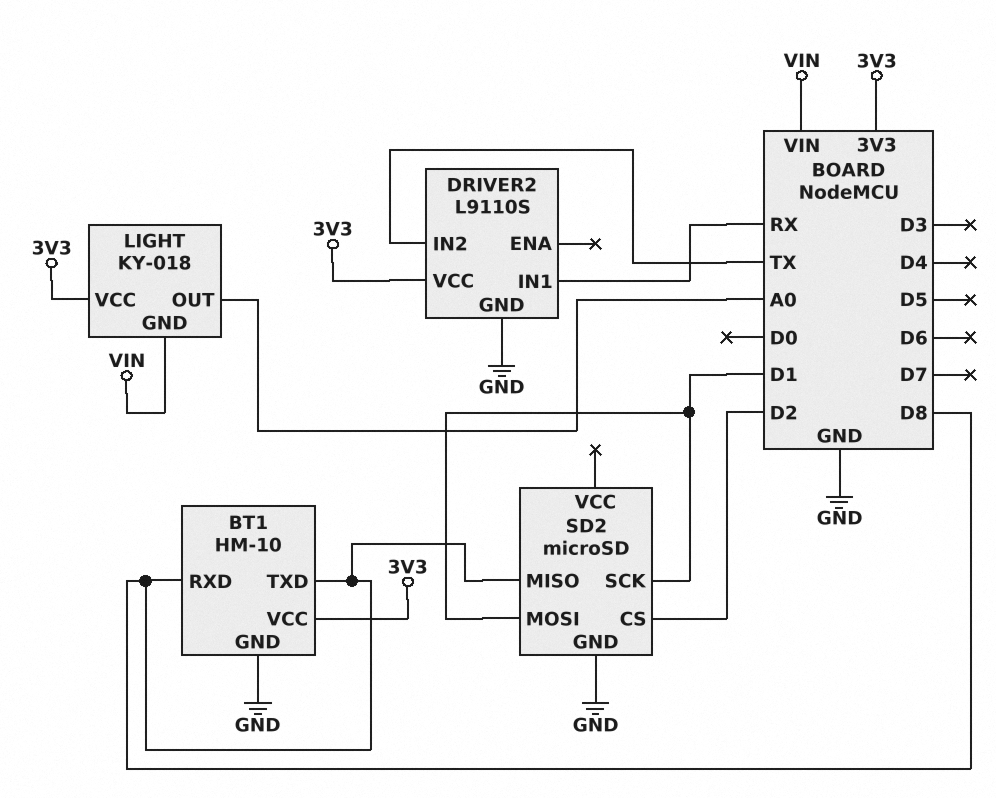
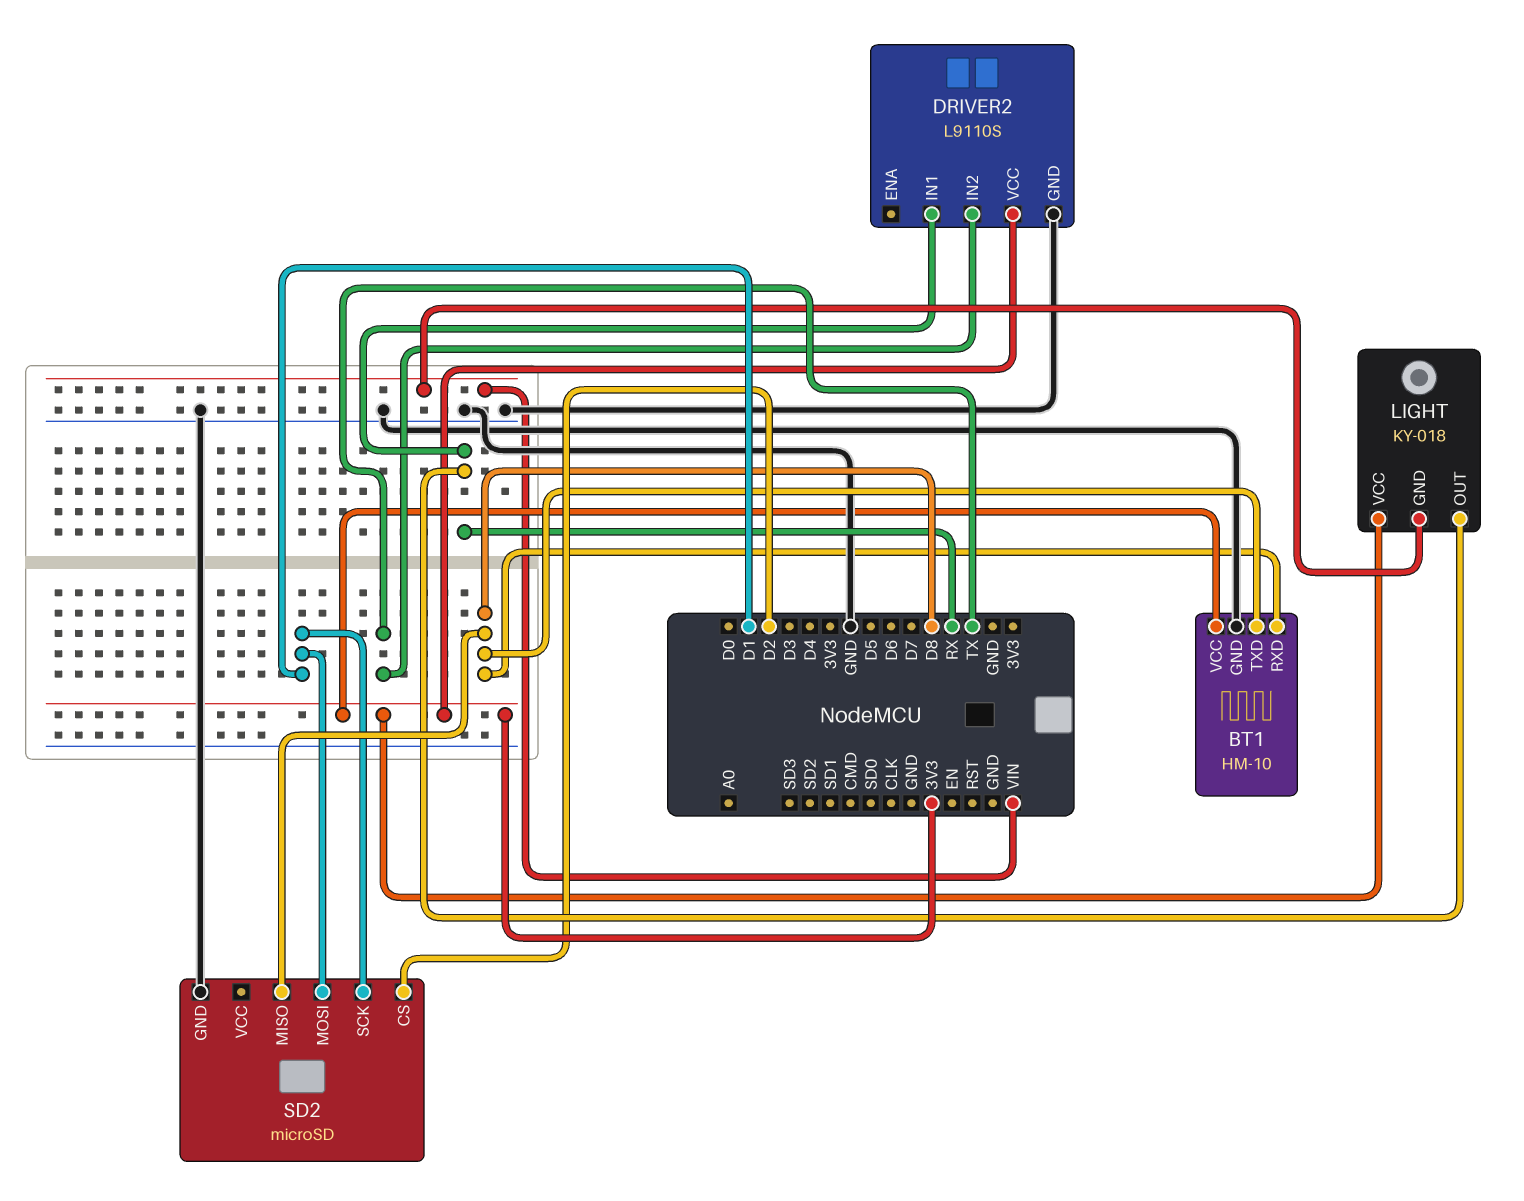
LIGHT pin OUT: A0 -> RX

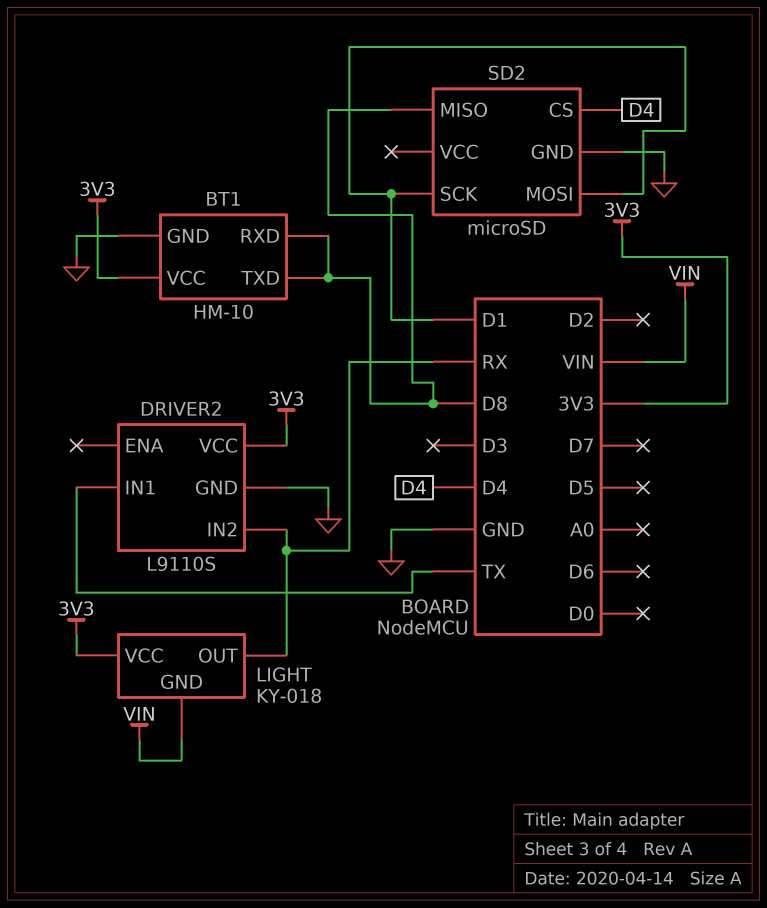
DRIVER2 pin IN1: RX -> TX
DRIVER2 pin IN2: TX -> RX
SD2 pin CS: D2 -> D4

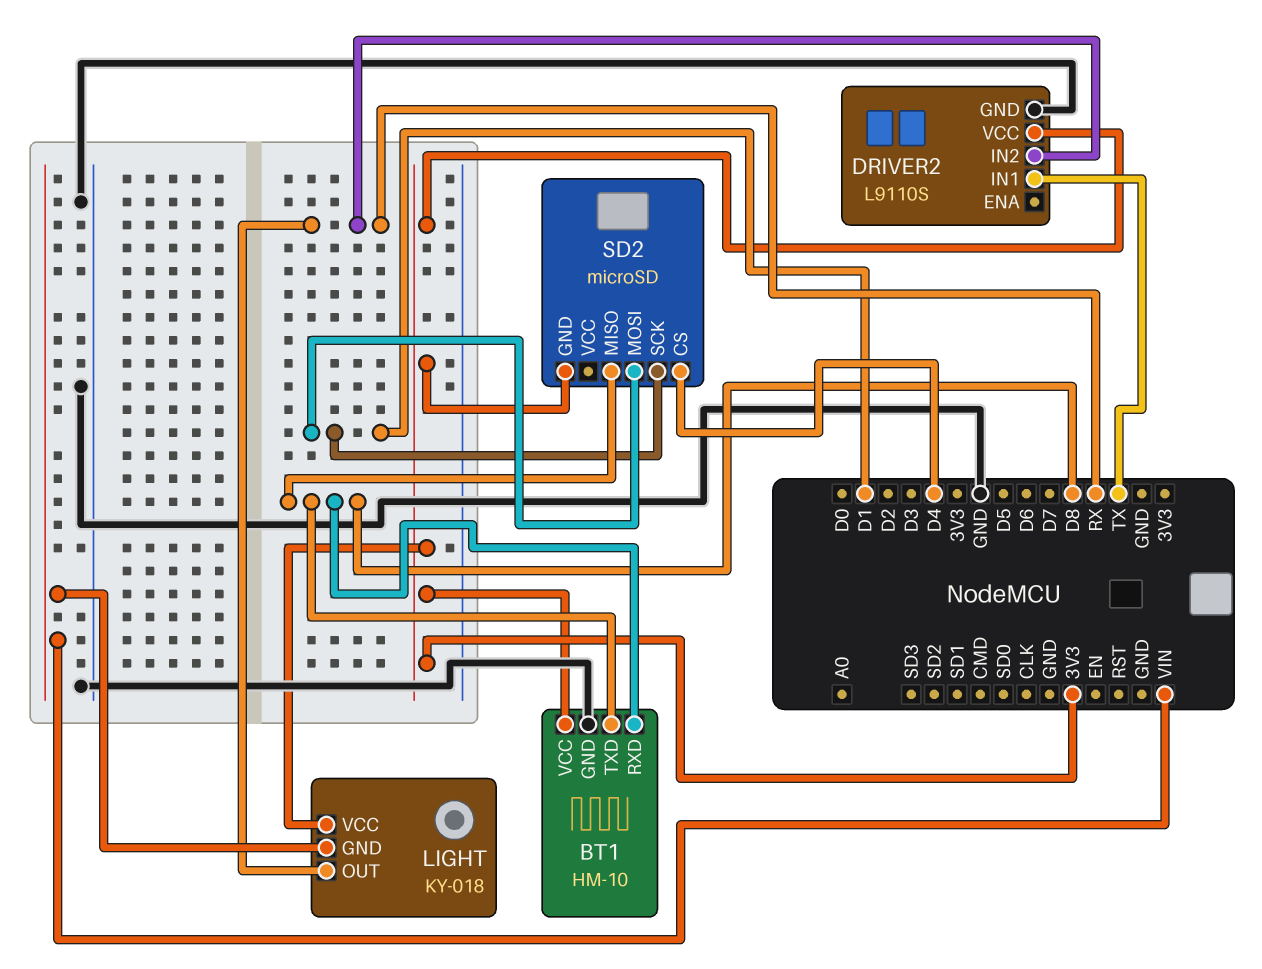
SD2 pin GND: GND -> 3V3

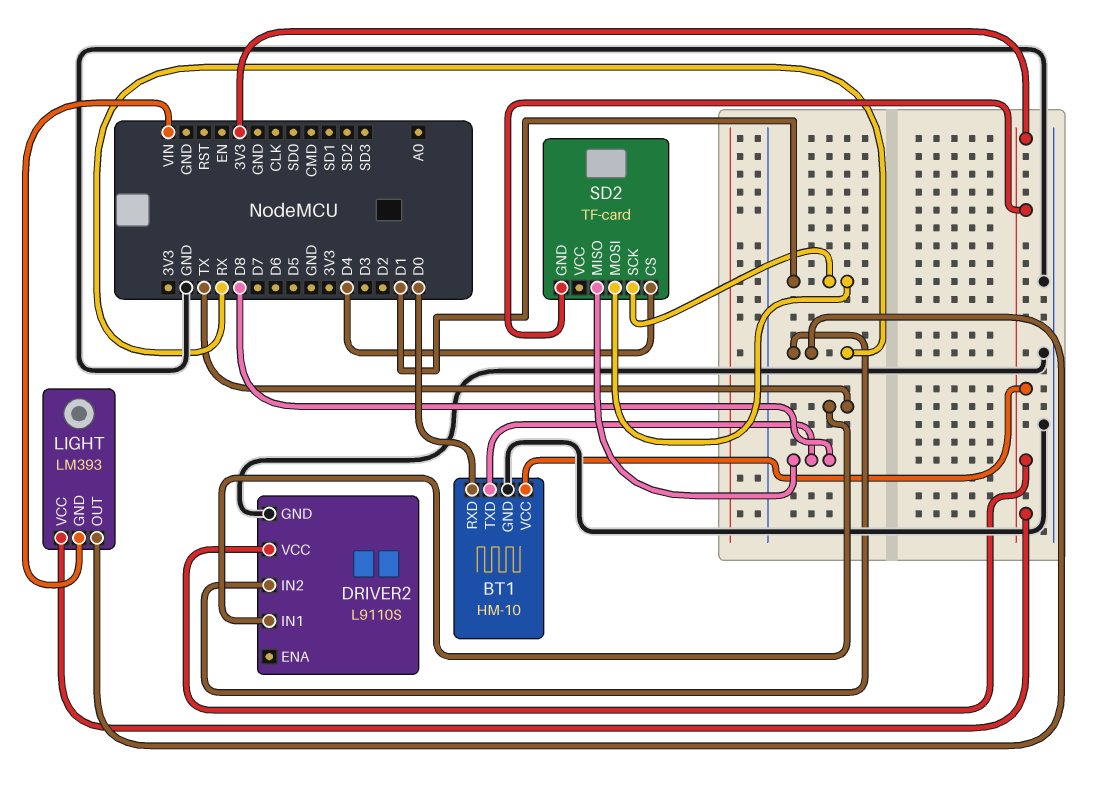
BT1 pin RXD: D8 -> D0
LIGHT: KY-018 -> LM393
SD2: microSD -> TF-card

